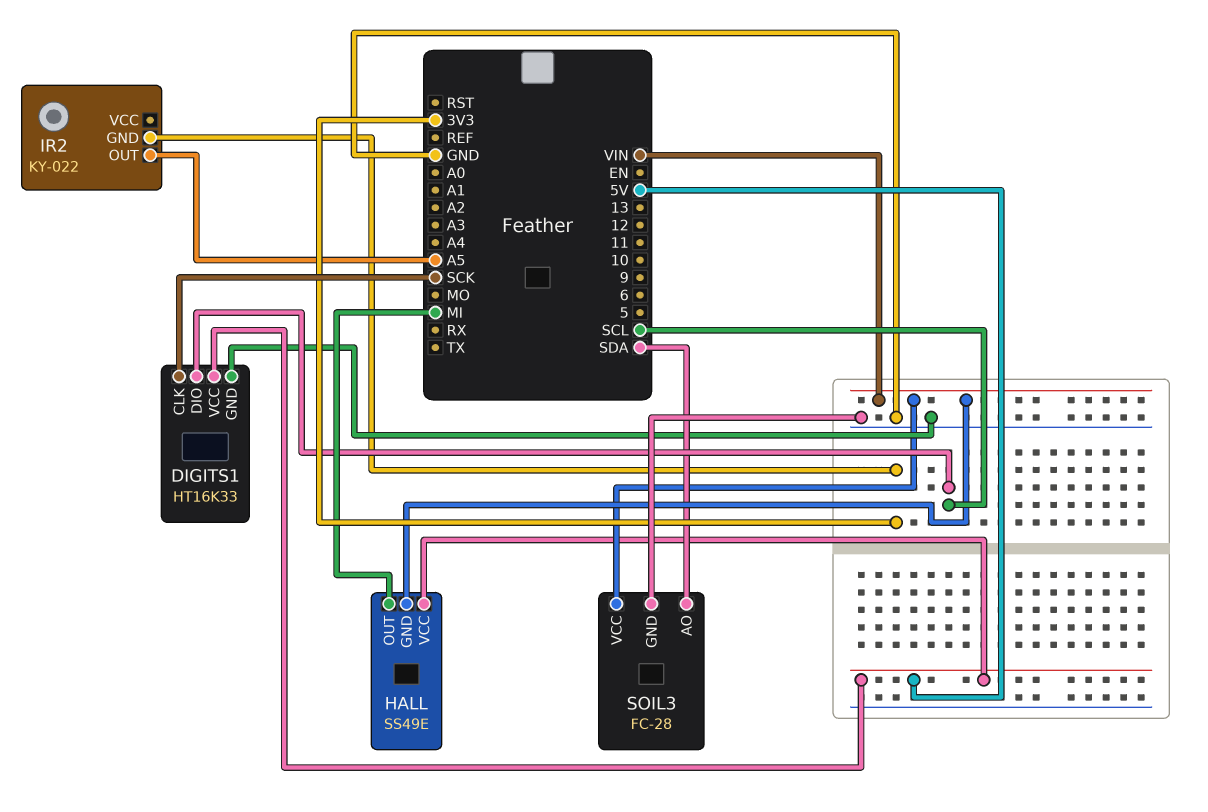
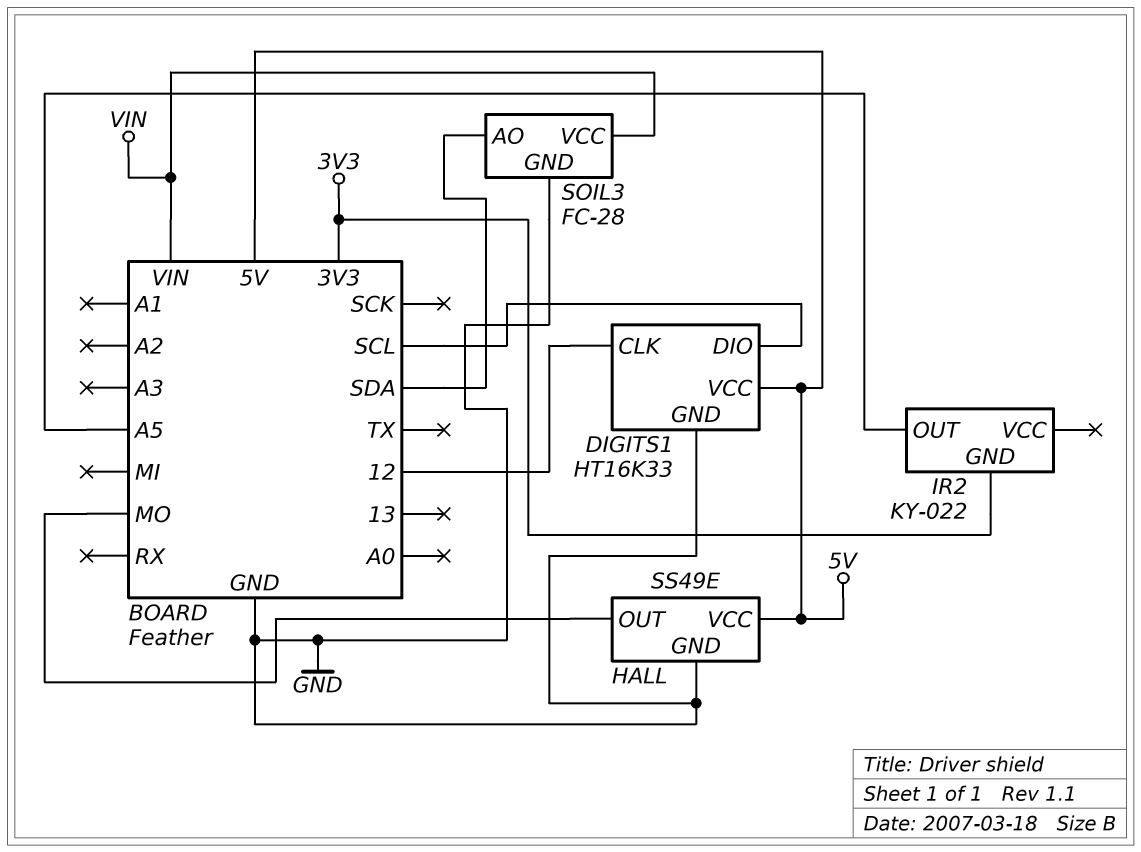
DIGITS1 pin CLK: SCK -> 12
HALL pin GND: VIN -> GND
HALL pin OUT: MI -> MO

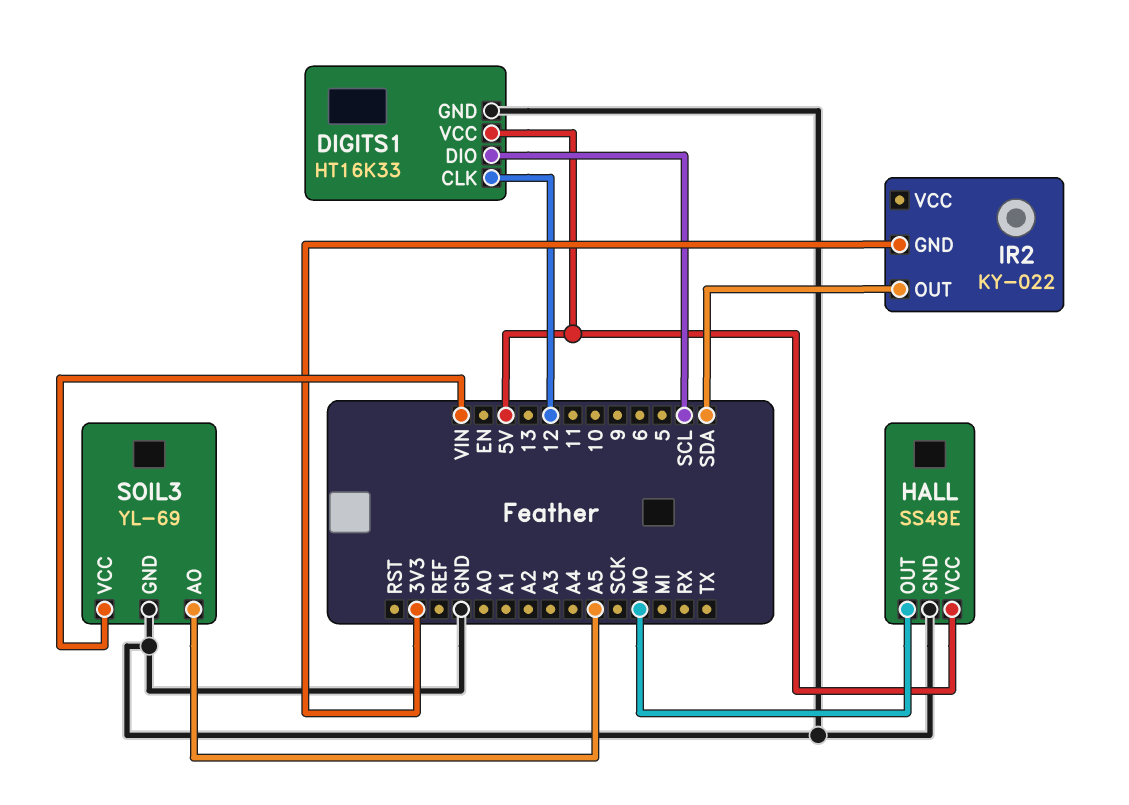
IR2 pin OUT: A5 -> SDA
SOIL3: FC-28 -> YL-69
SOIL3 pin AO: SDA -> A5

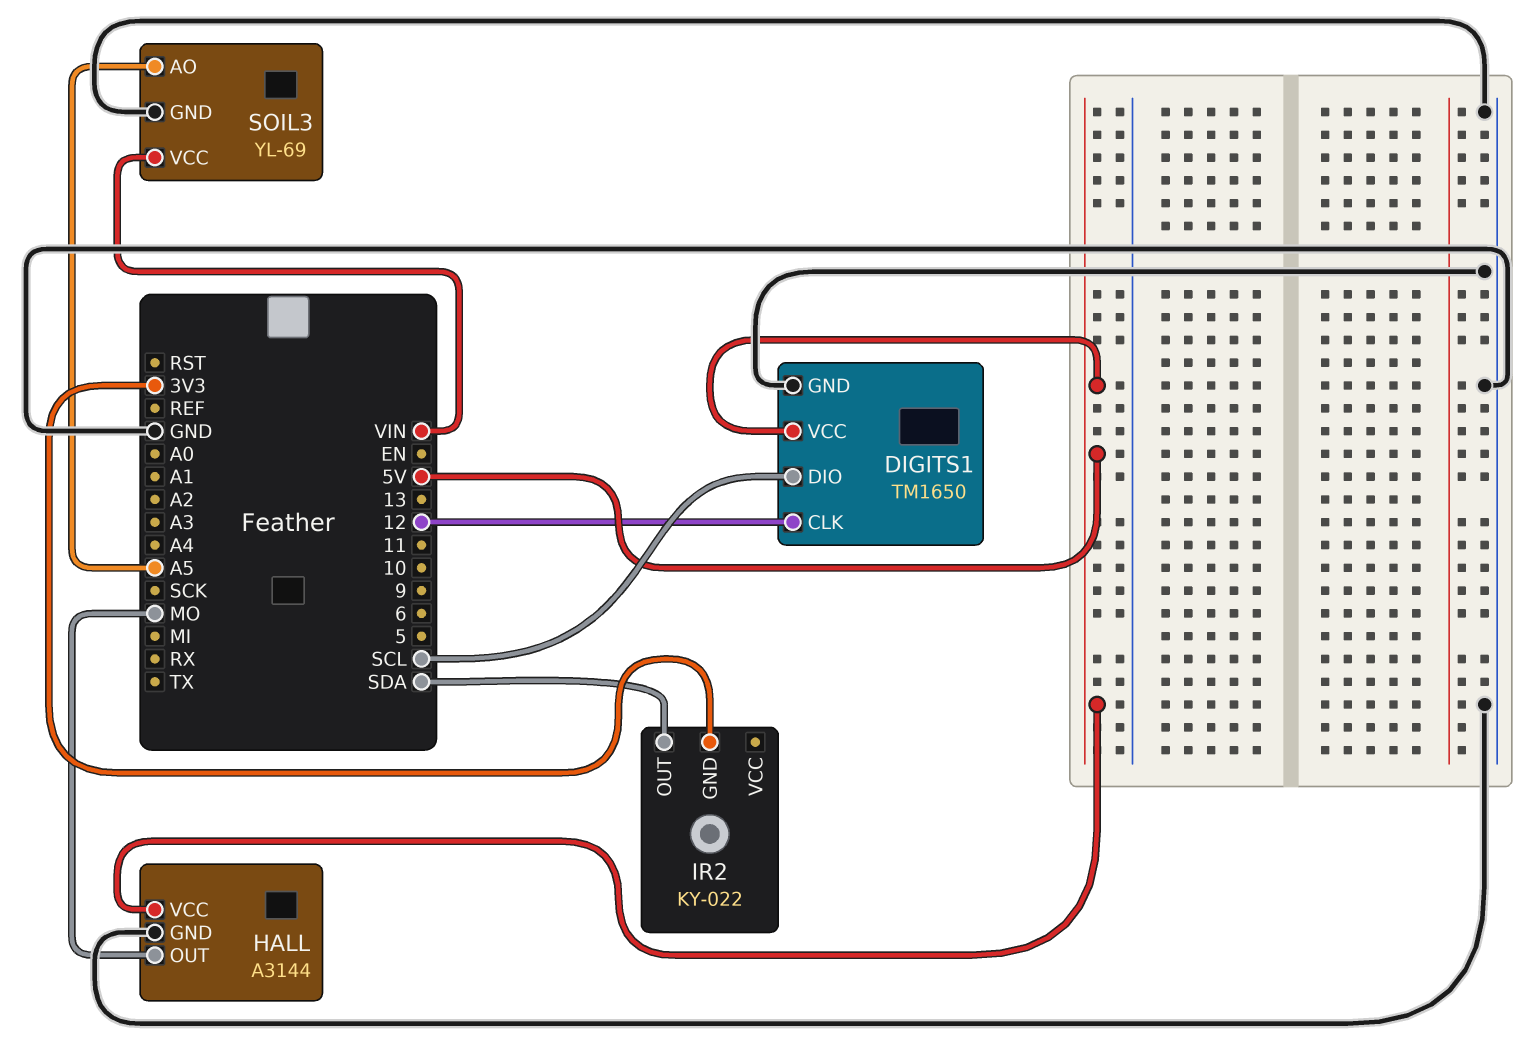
DIGITS1: HT16K33 -> TM1650
HALL: SS49E -> A3144

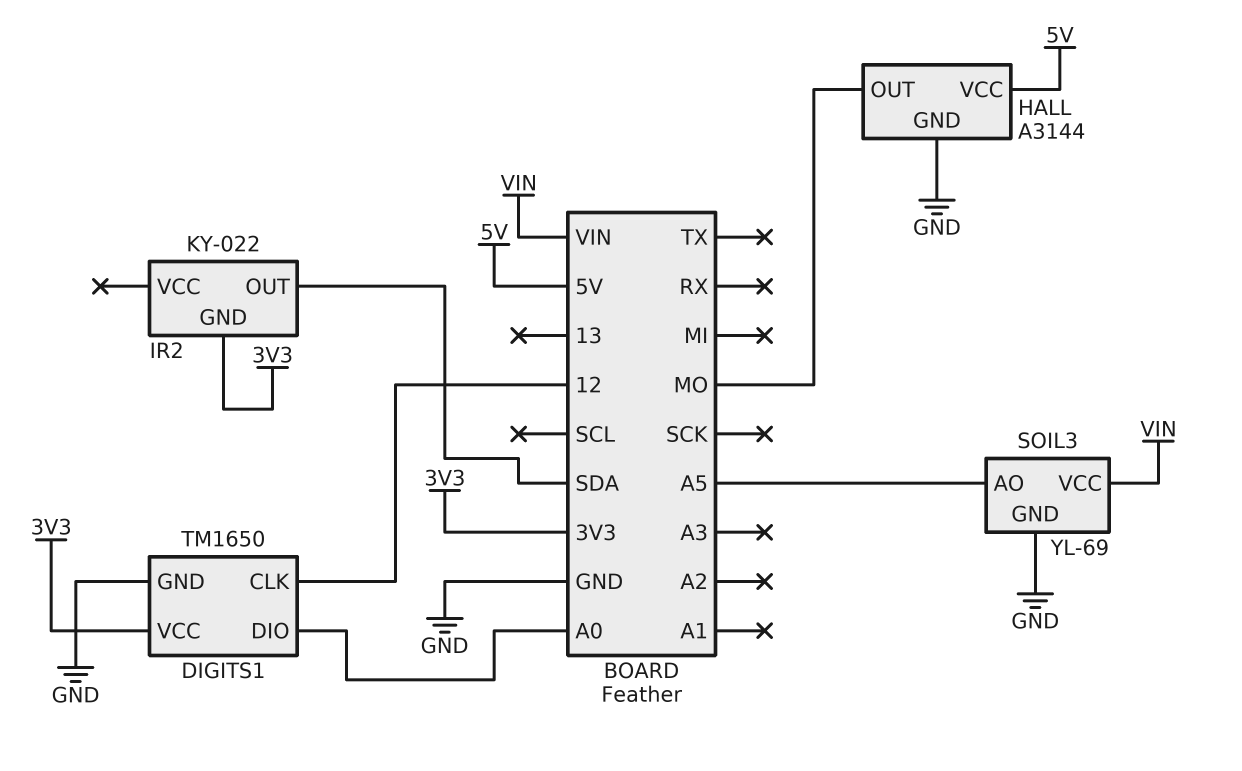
DIGITS1 pin DIO: SCL -> A0
DIGITS1 pin VCC: 5V -> 3V3

